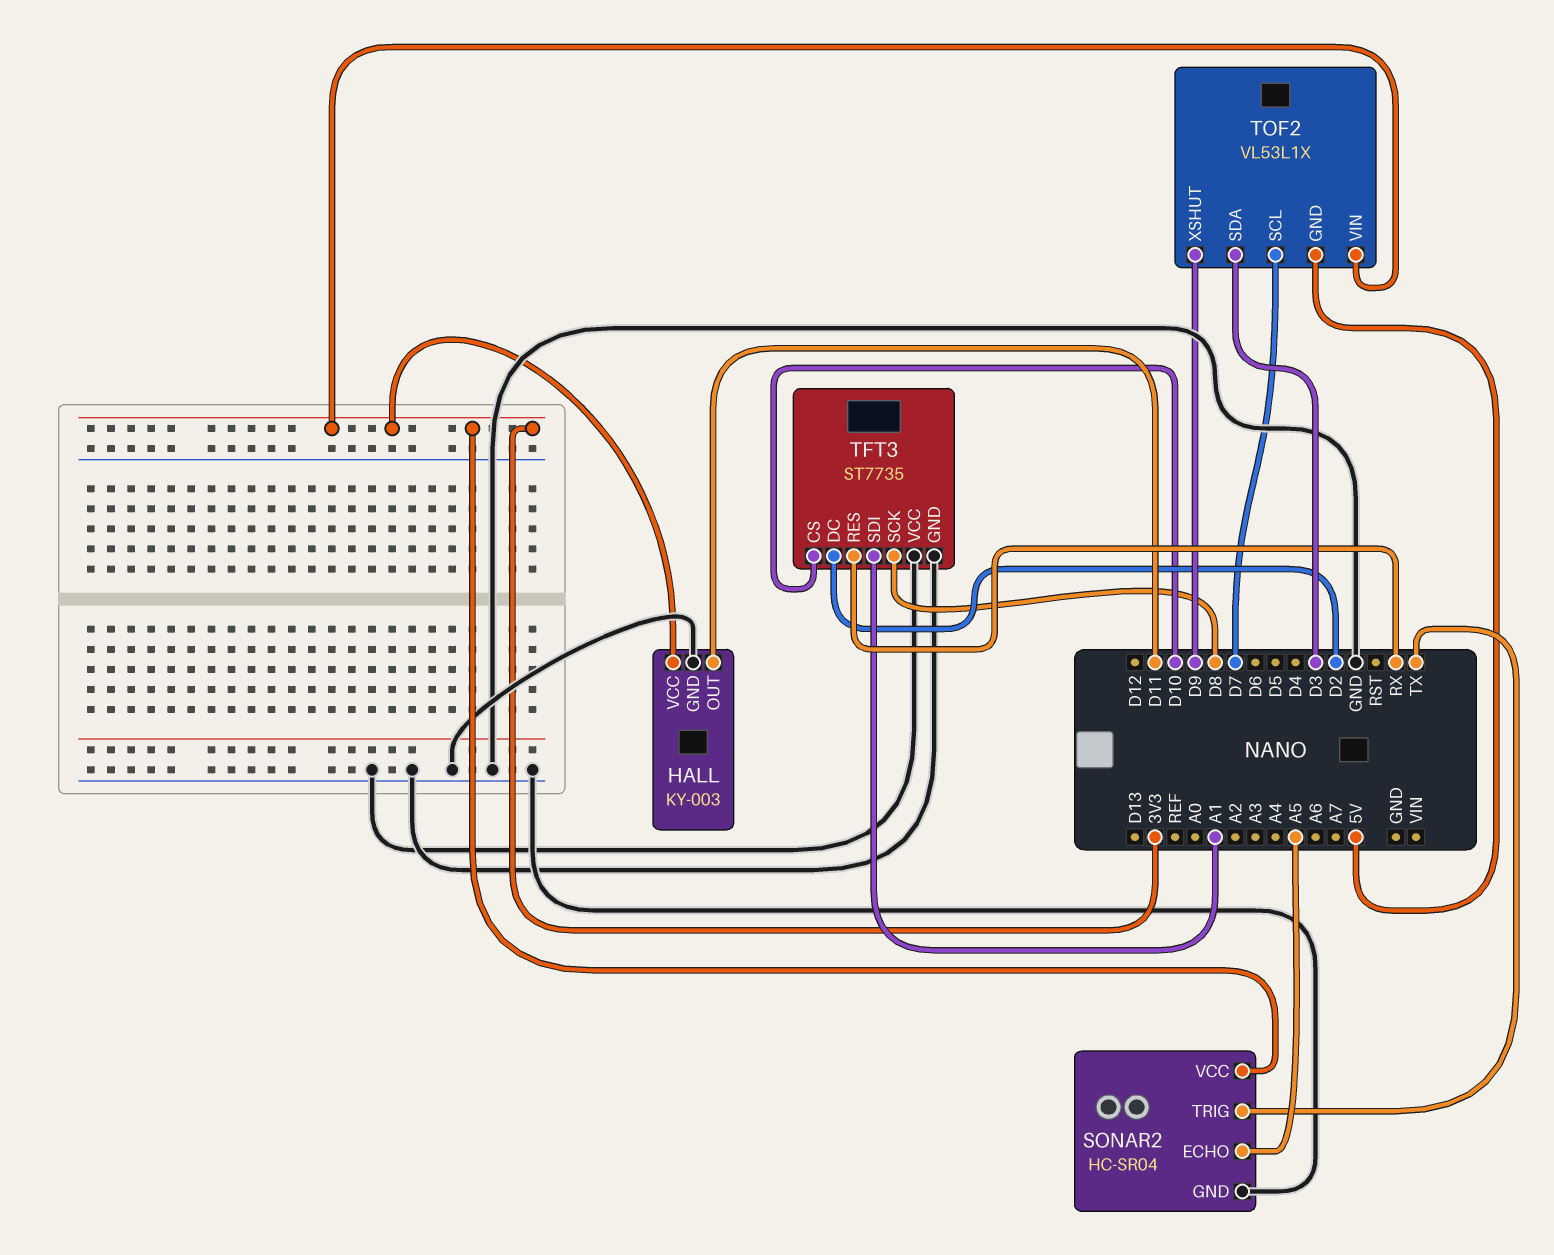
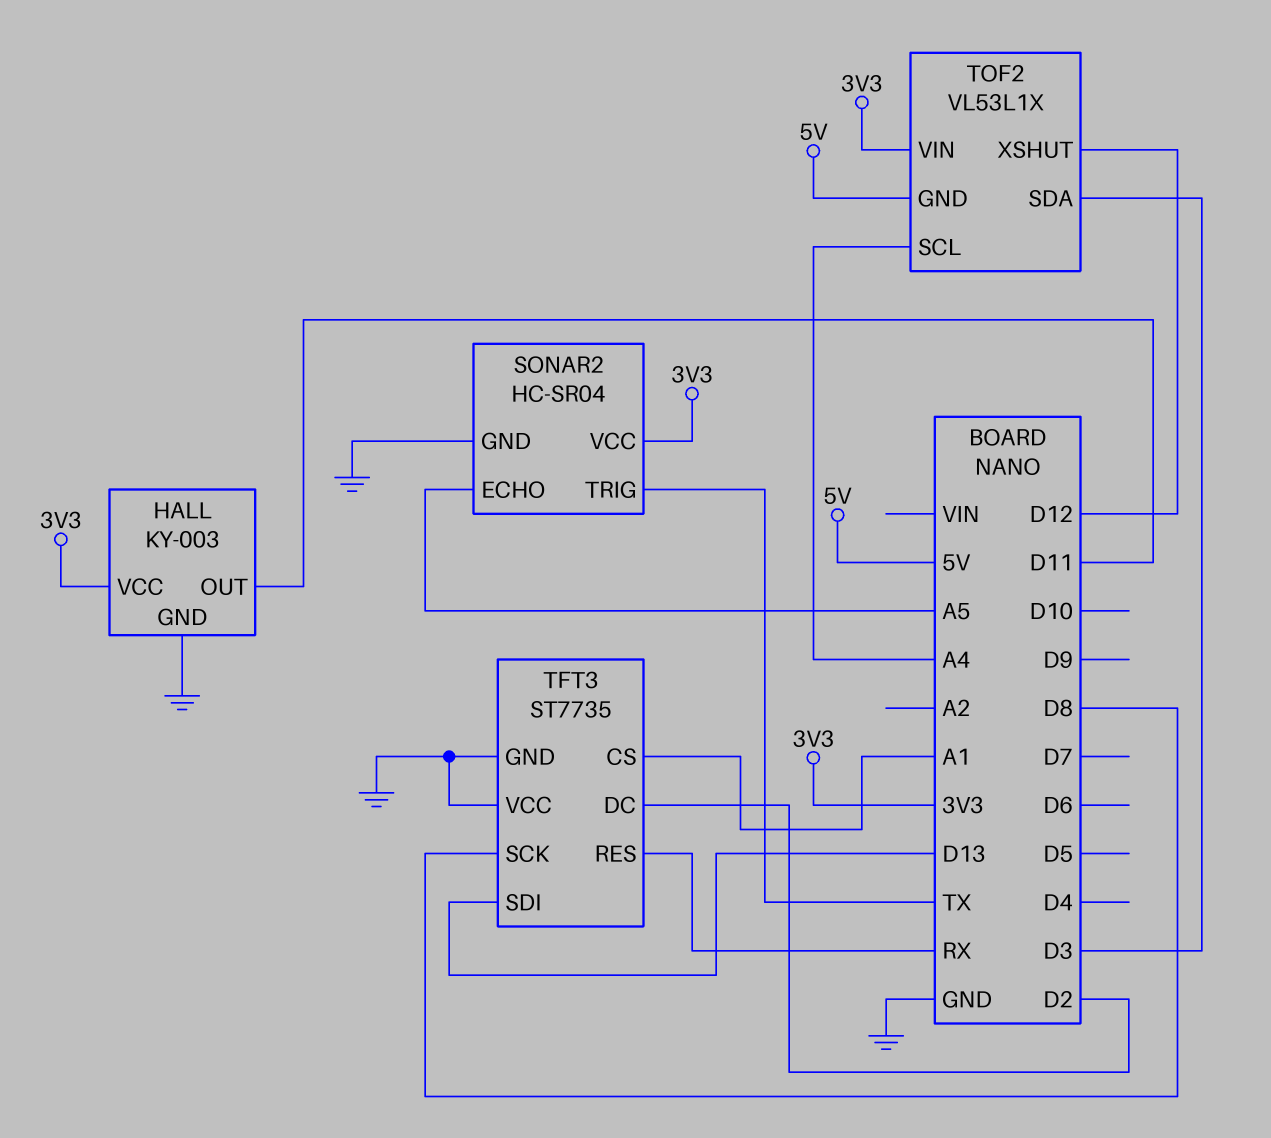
TFT3 pin CS: D10 -> A1
TFT3 pin SDI: A1 -> D13
TOF2 pin SCL: D7 -> A4
TOF2 pin XSHUT: D9 -> D12

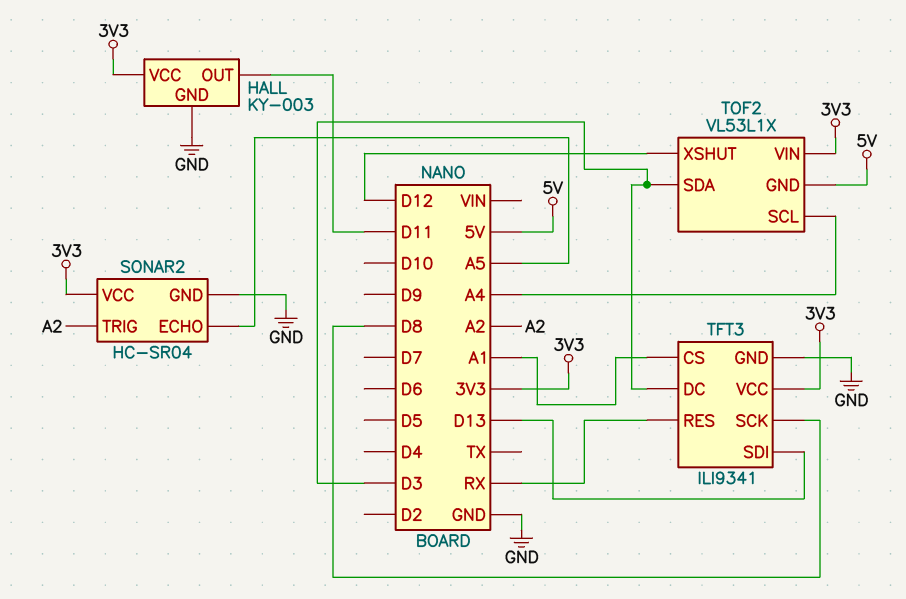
SONAR2 pin TRIG: TX -> A2
TFT3: ST7735 -> ILI9341
TFT3 pin DC: D2 -> D3
TFT3 pin VCC: GND -> 3V3

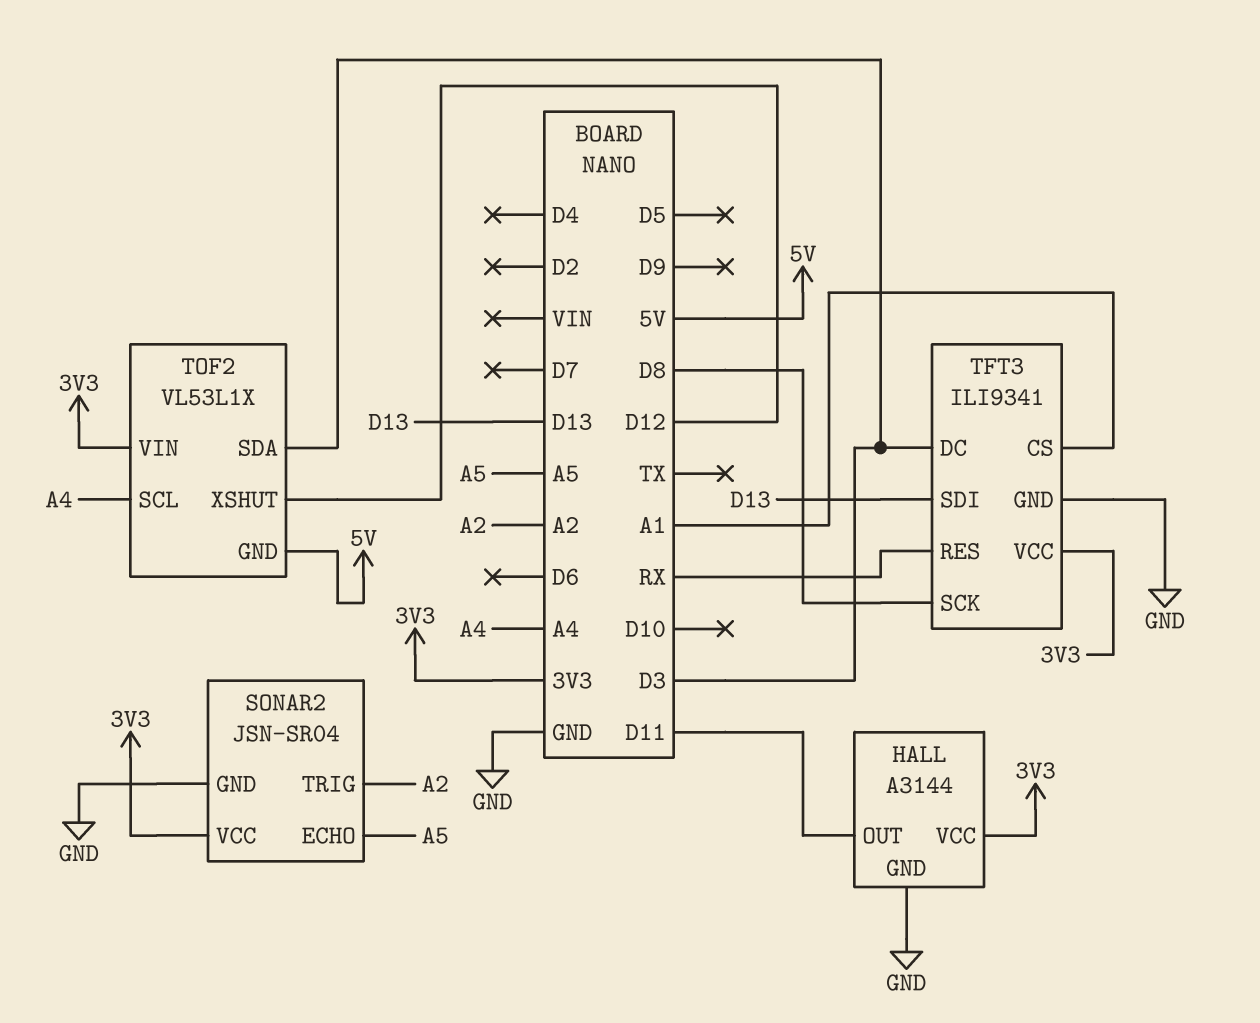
HALL: KY-003 -> A3144
SONAR2: HC-SR04 -> JSN-SR04

